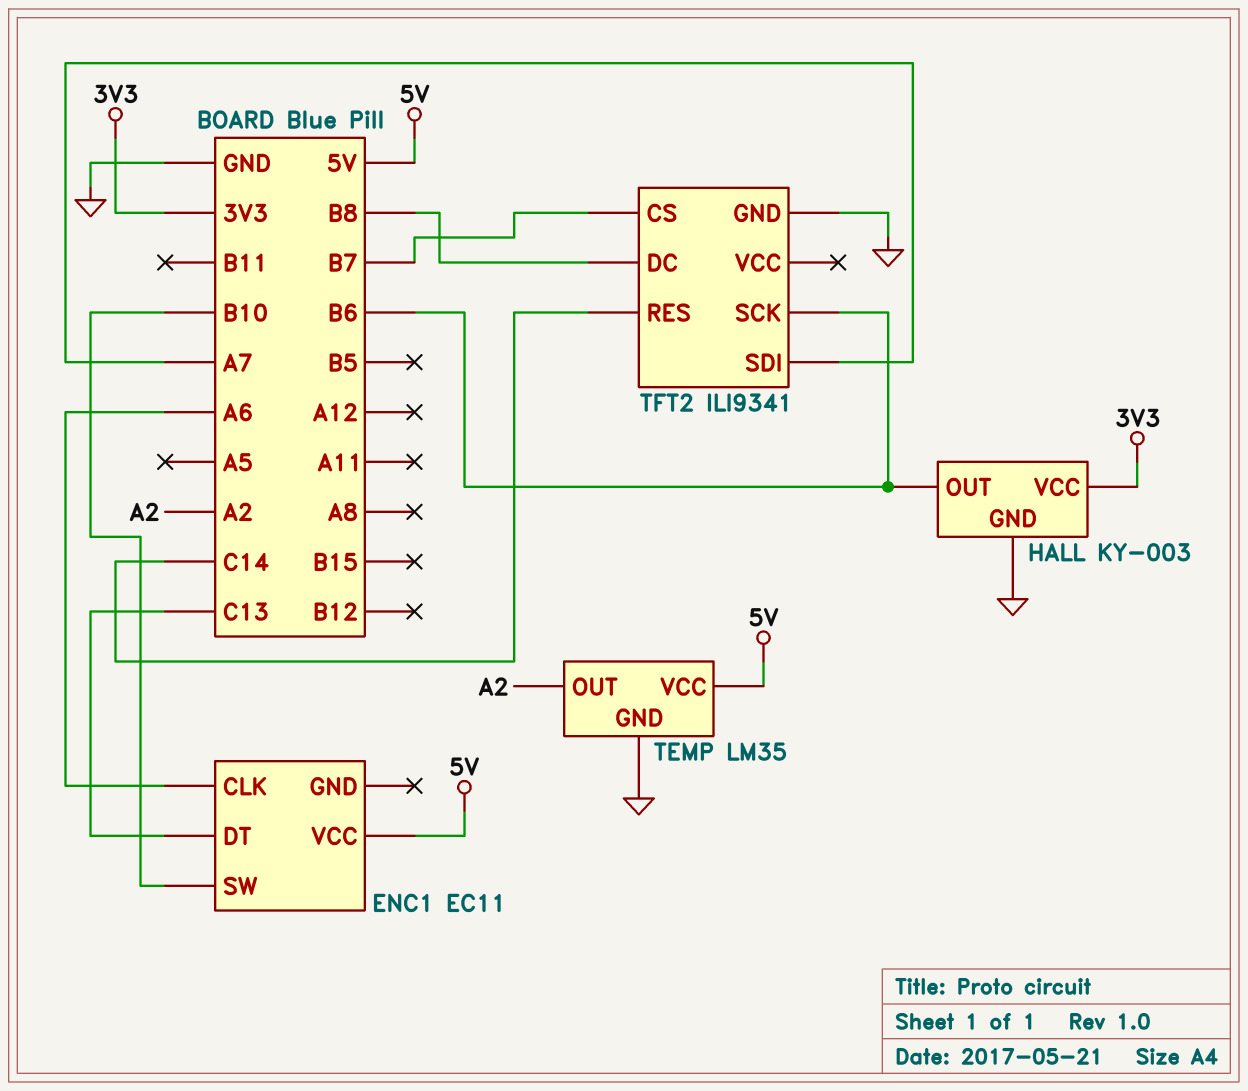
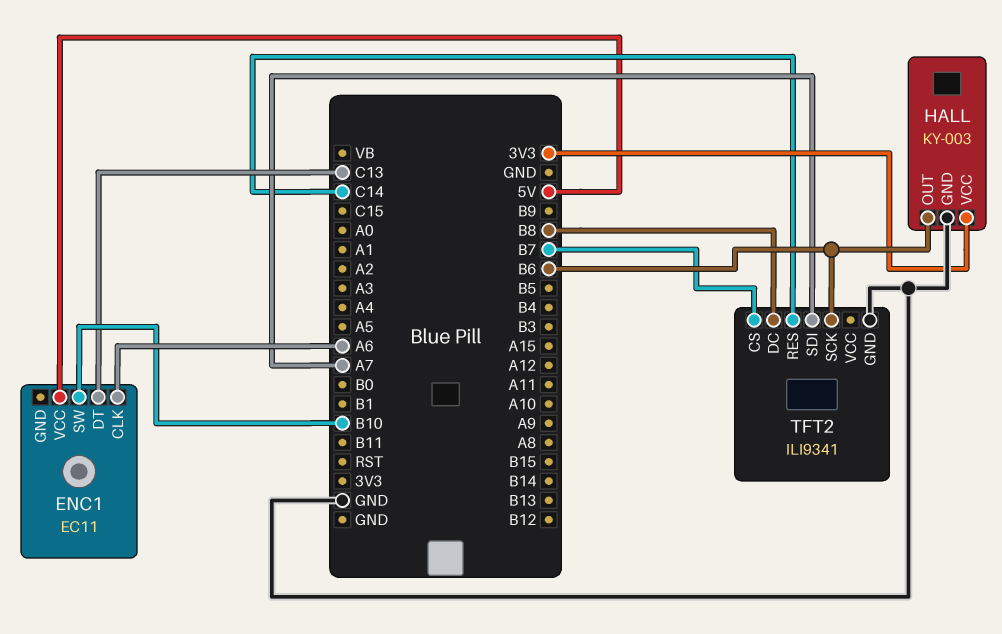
TEMP: LM35 -> none
TEMP pin GND: GND -> none
TEMP pin OUT: A2 -> none
TEMP pin VCC: 5V -> none

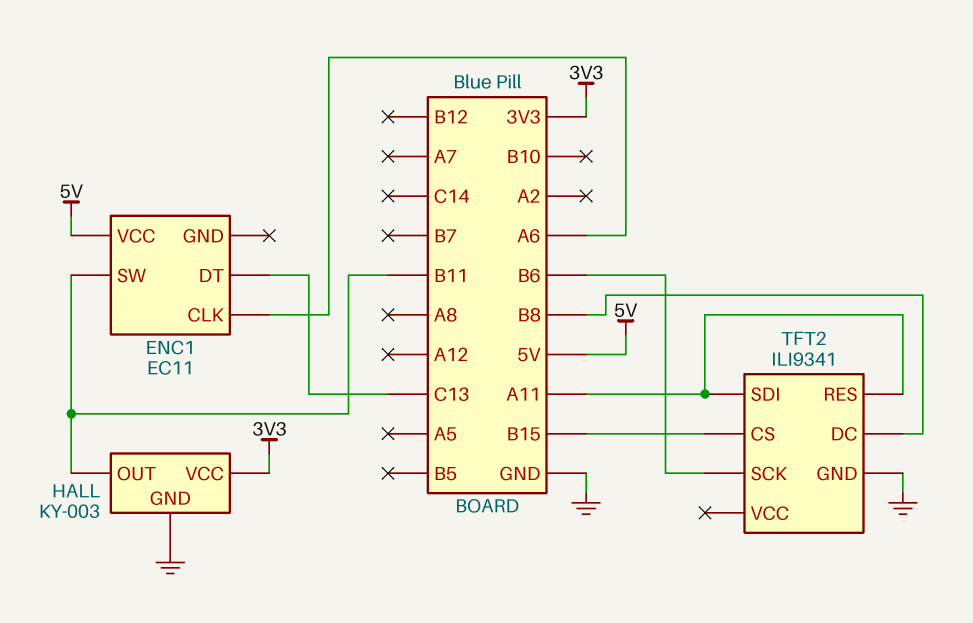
ENC1 pin SW: B10 -> B11
HALL pin OUT: B6 -> B11
TFT2 pin CS: B7 -> B15
TFT2 pin RES: C14 -> A11
TFT2 pin SDI: A7 -> A11

